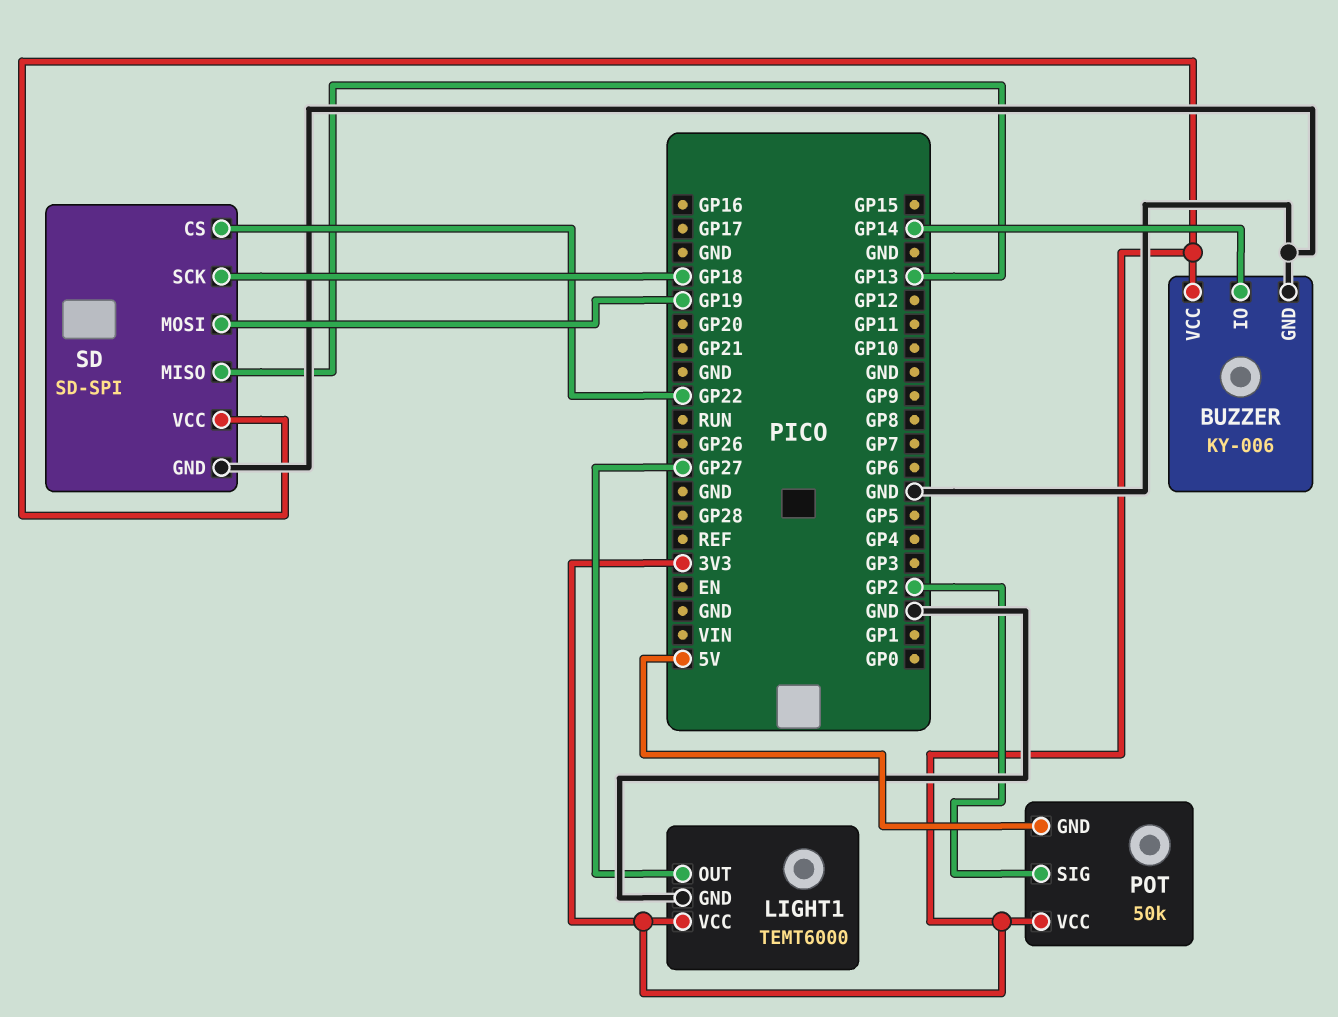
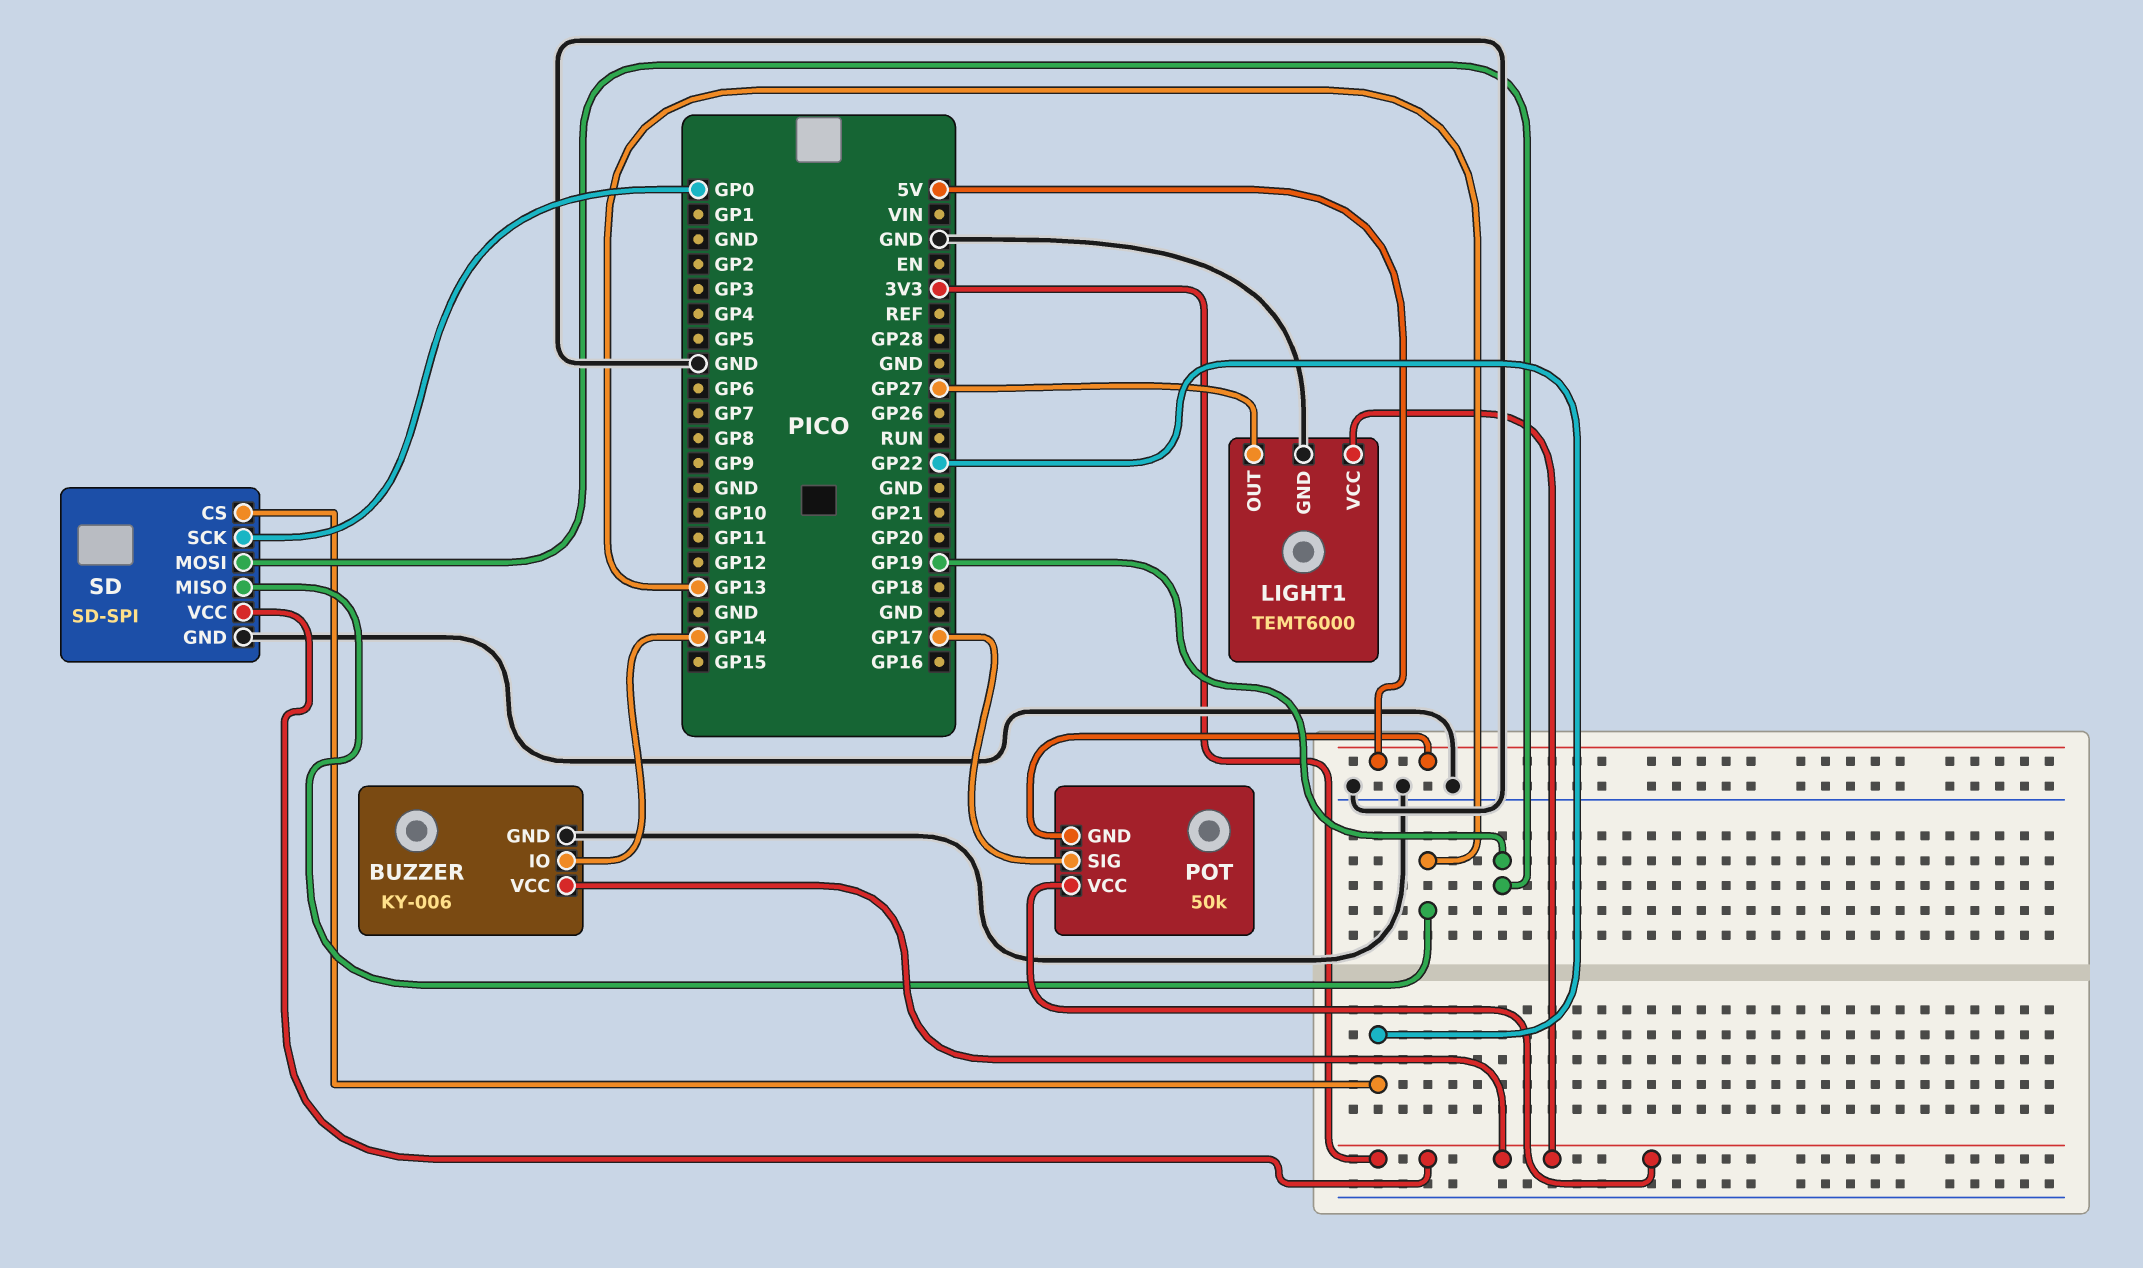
POT pin SIG: GP2 -> GP17
SD pin SCK: GP18 -> GP0

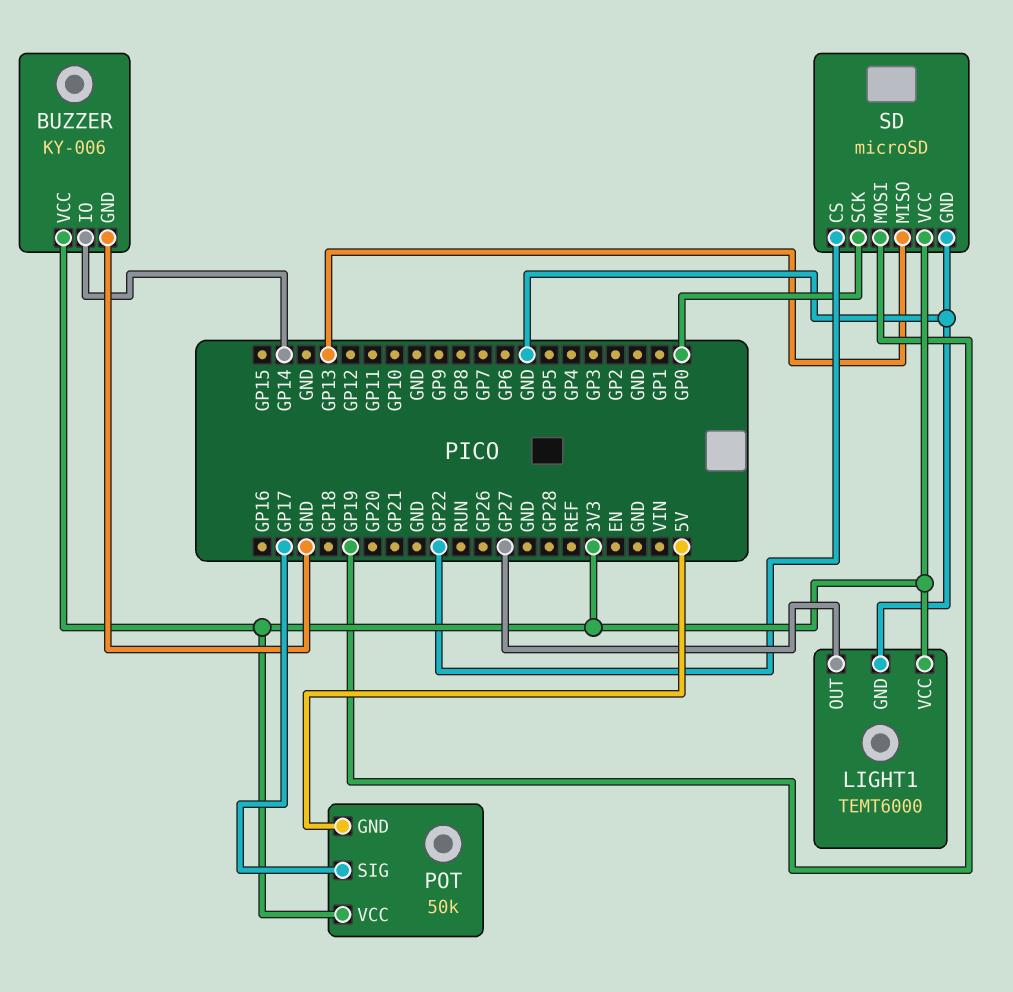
SD: SD-SPI -> microSD

